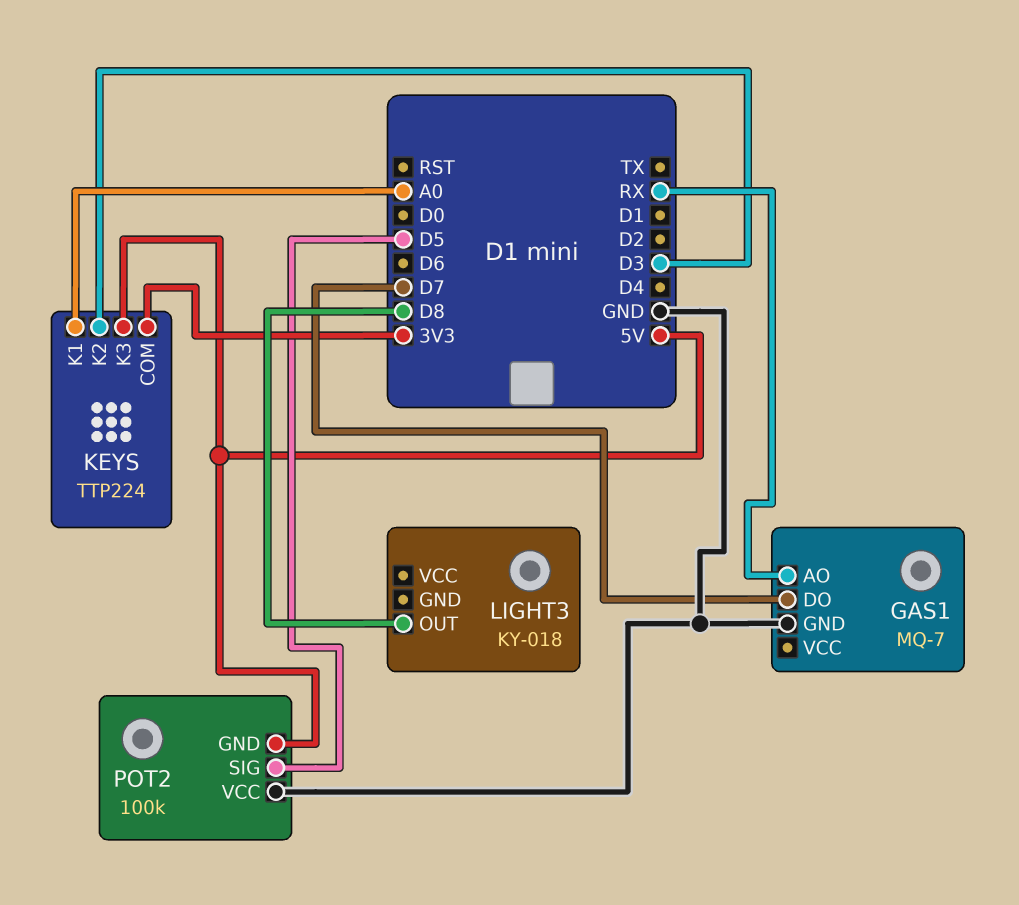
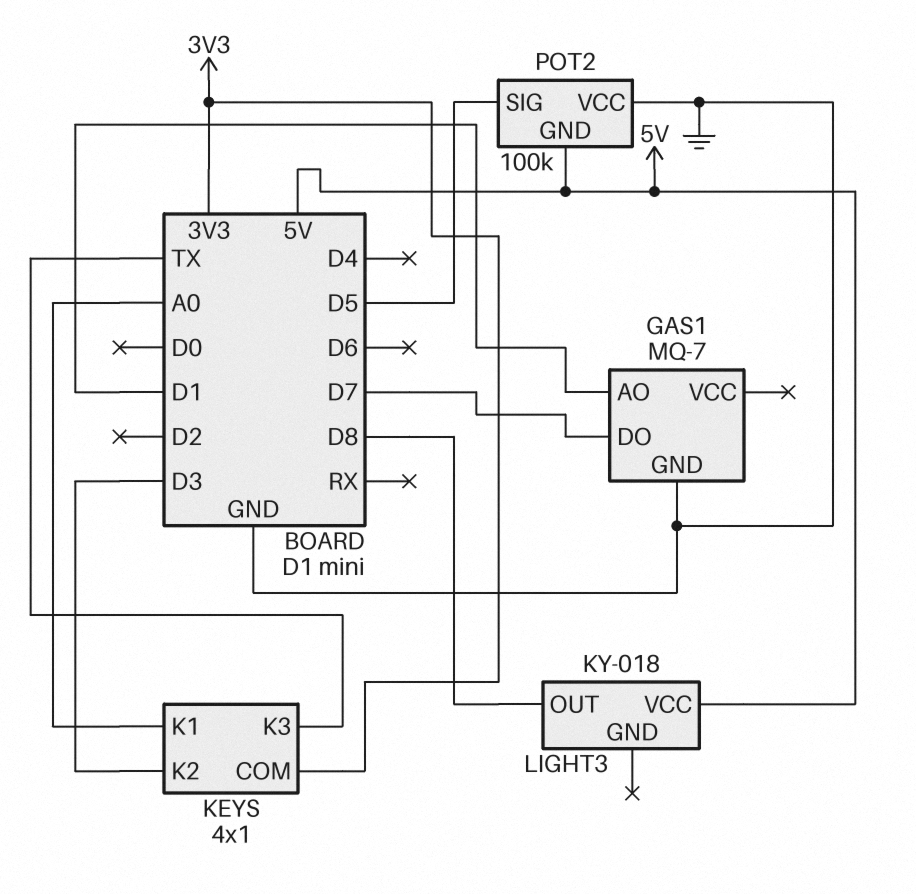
GAS1 pin AO: RX -> D1
KEYS: TTP224 -> 4x1
KEYS pin K3: 5V -> TX
LIGHT3 pin VCC: none -> 5V

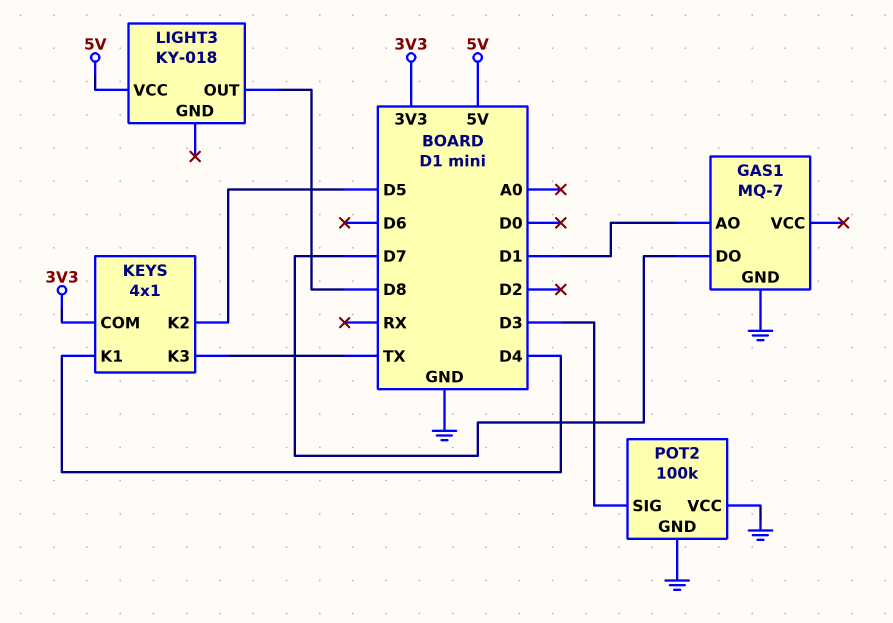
KEYS pin K1: A0 -> D4
KEYS pin K2: D3 -> D5
POT2 pin GND: 5V -> GND
POT2 pin SIG: D5 -> D3

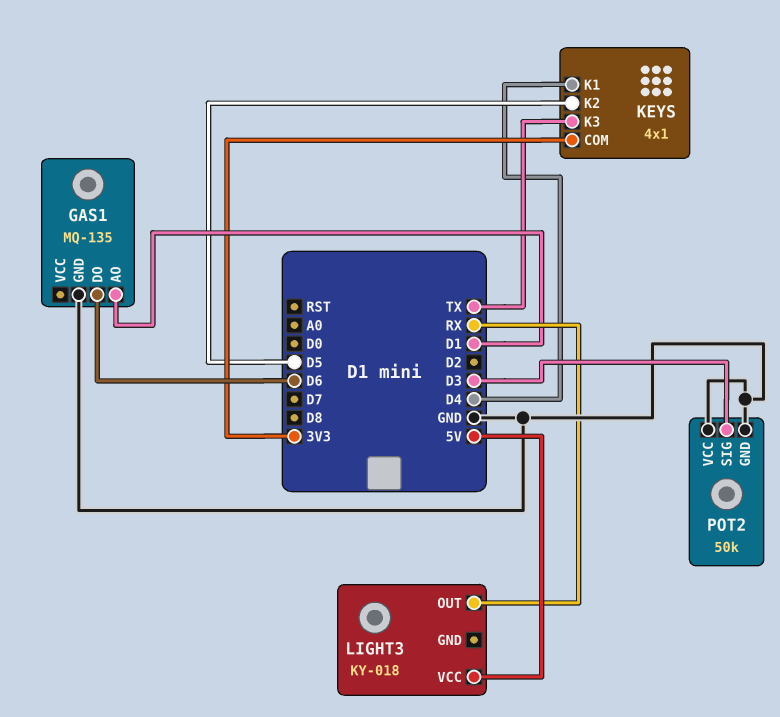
GAS1: MQ-7 -> MQ-135
GAS1 pin DO: D7 -> D6
LIGHT3 pin OUT: D8 -> RX
POT2: 100k -> 50k

